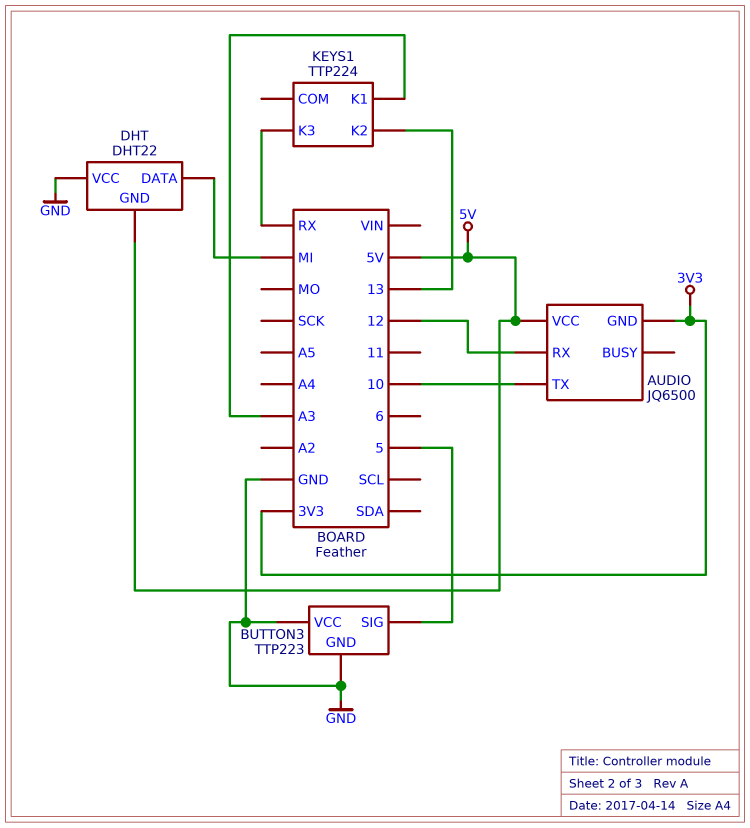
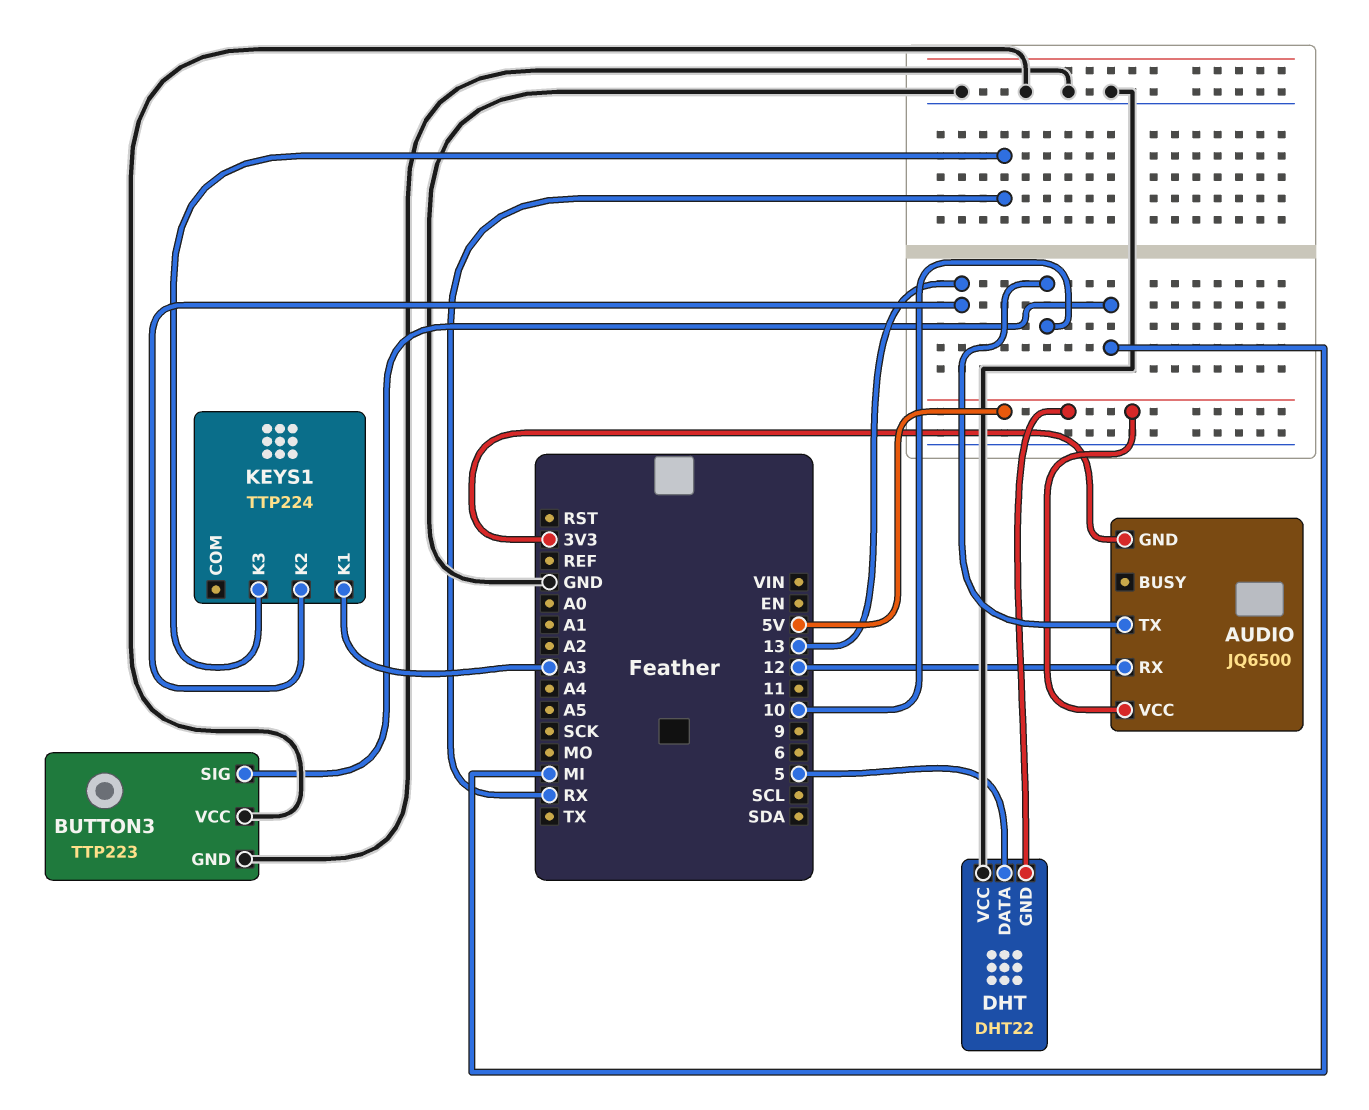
BUTTON3 pin SIG: 5 -> MI
DHT pin DATA: MI -> 5

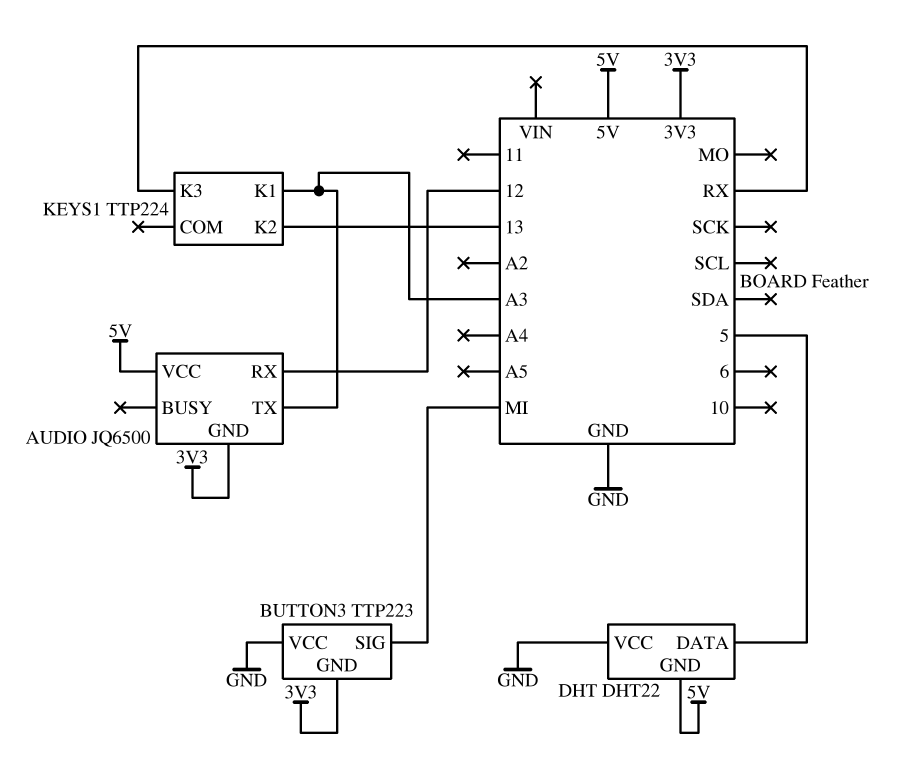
AUDIO pin TX: 10 -> A3
BUTTON3 pin GND: GND -> 3V3

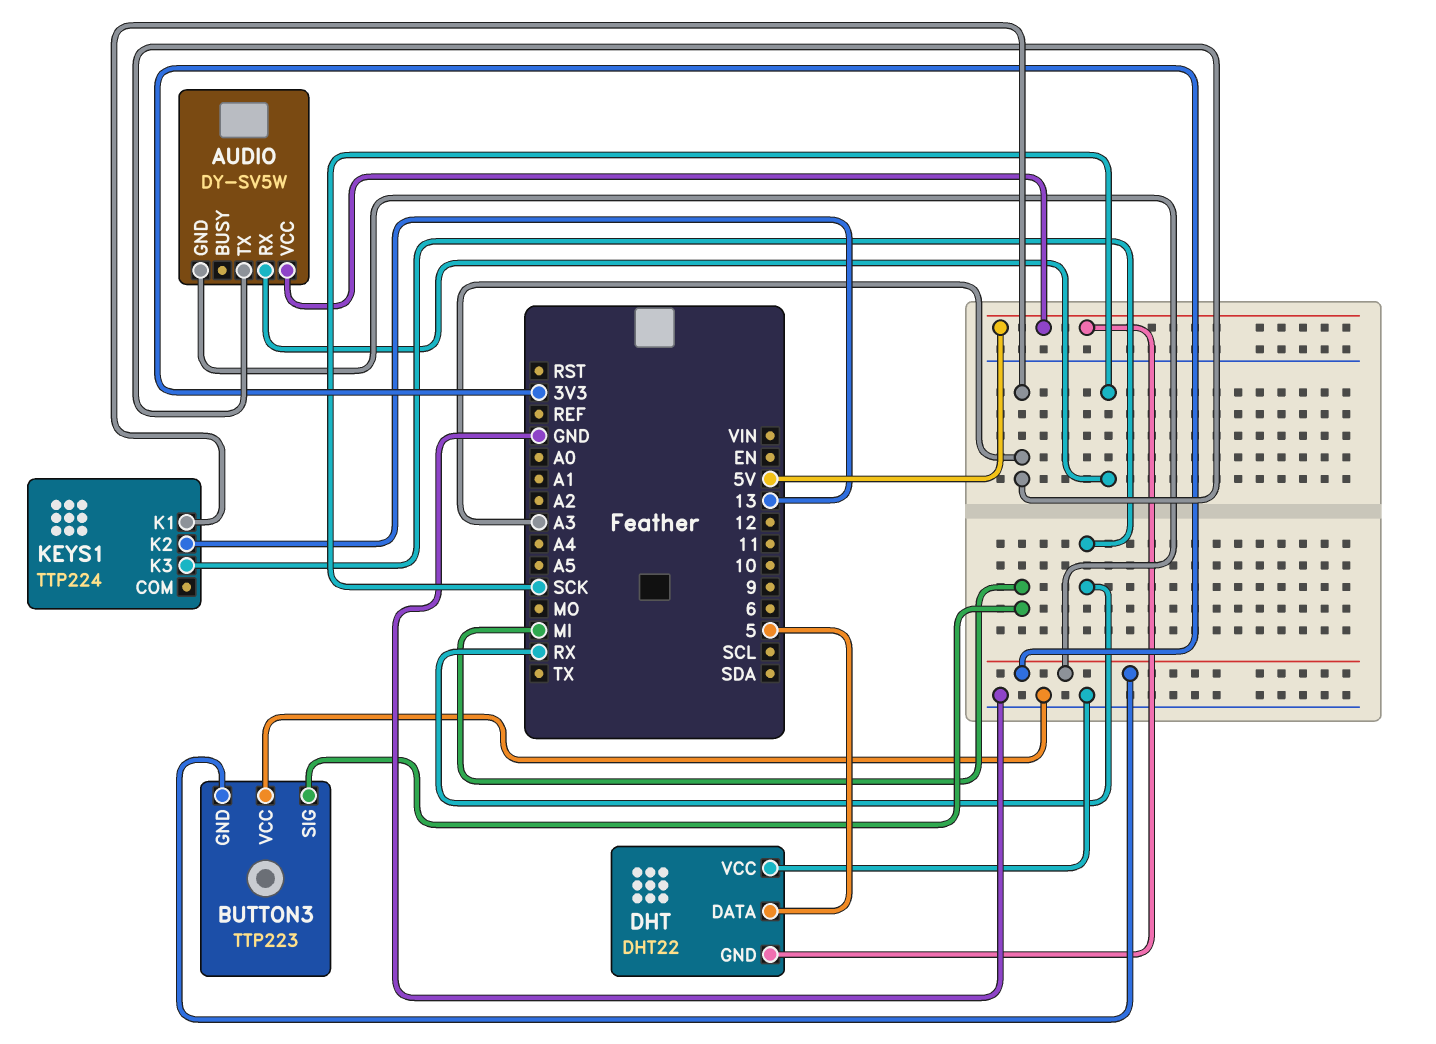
AUDIO: JQ6500 -> DY-SV5W
AUDIO pin RX: 12 -> SCK

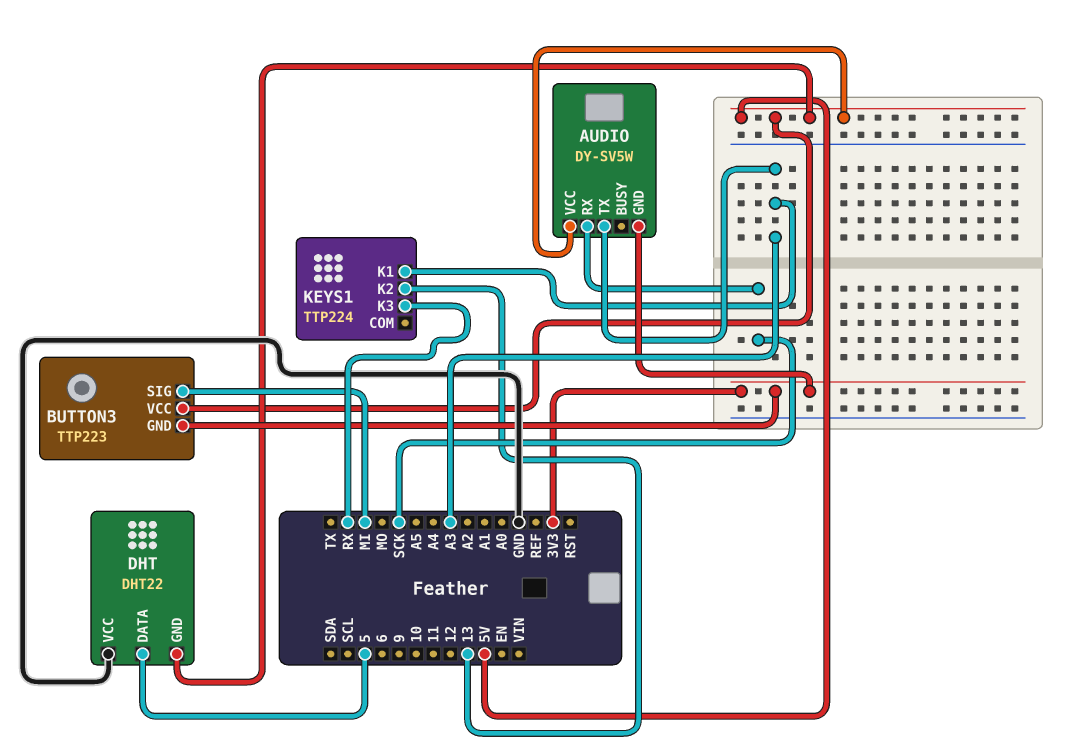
BUTTON3 pin VCC: GND -> 5V

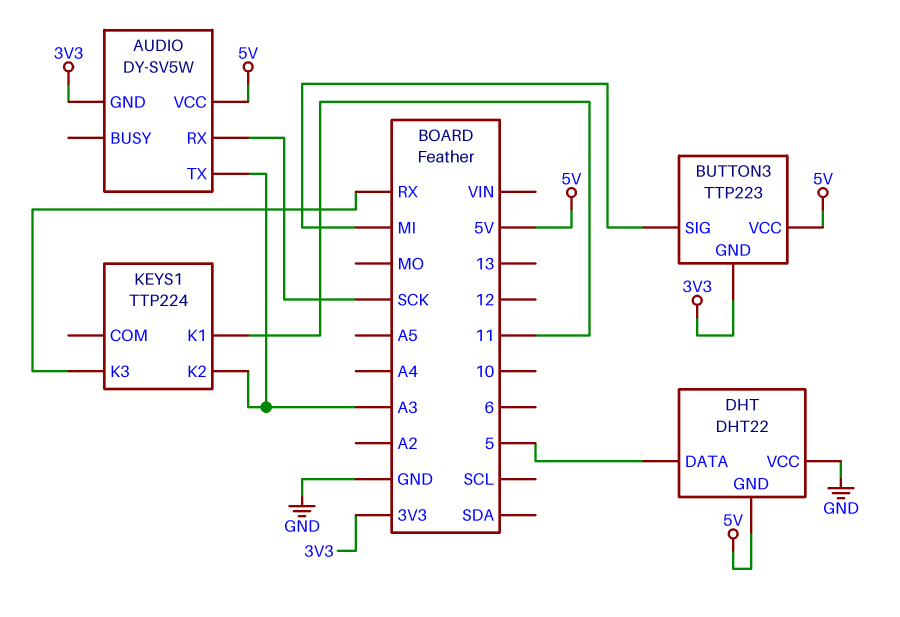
KEYS1 pin K1: A3 -> 11
KEYS1 pin K2: 13 -> A3

